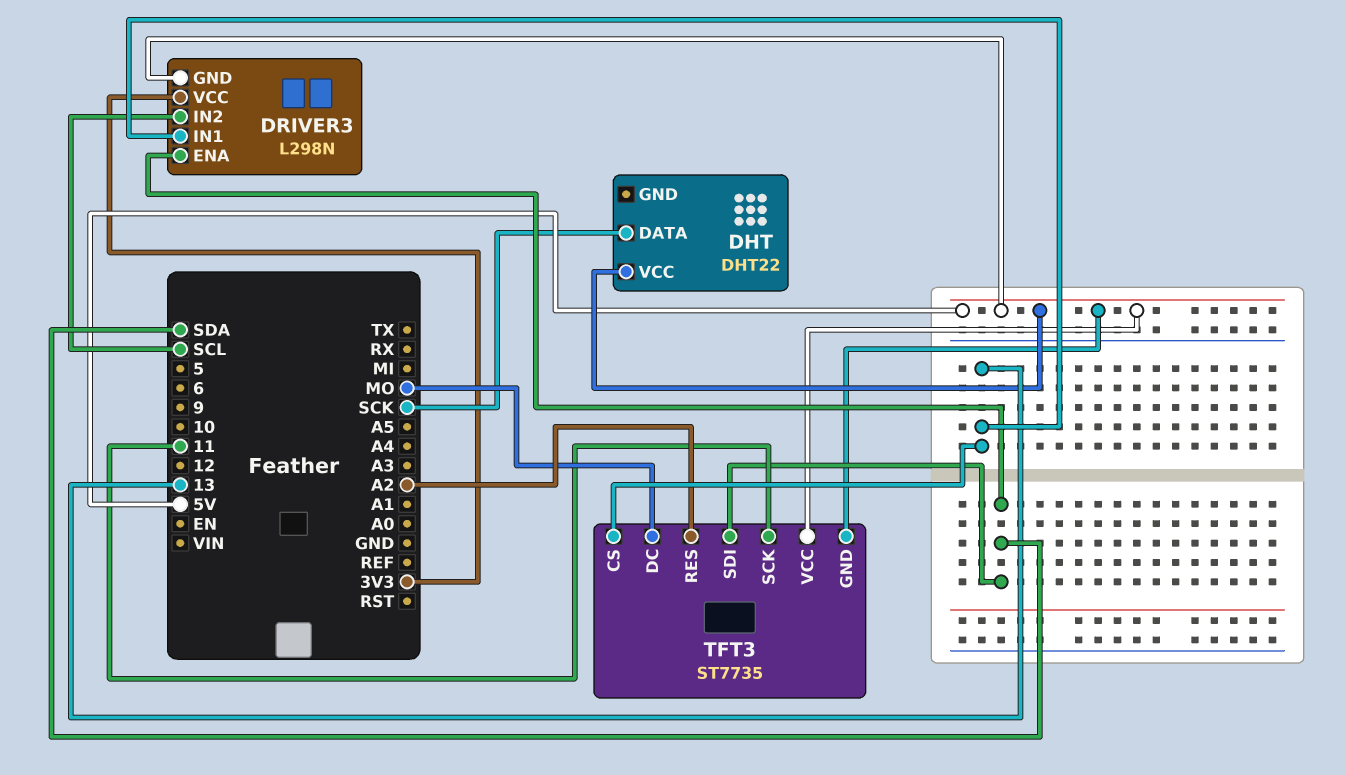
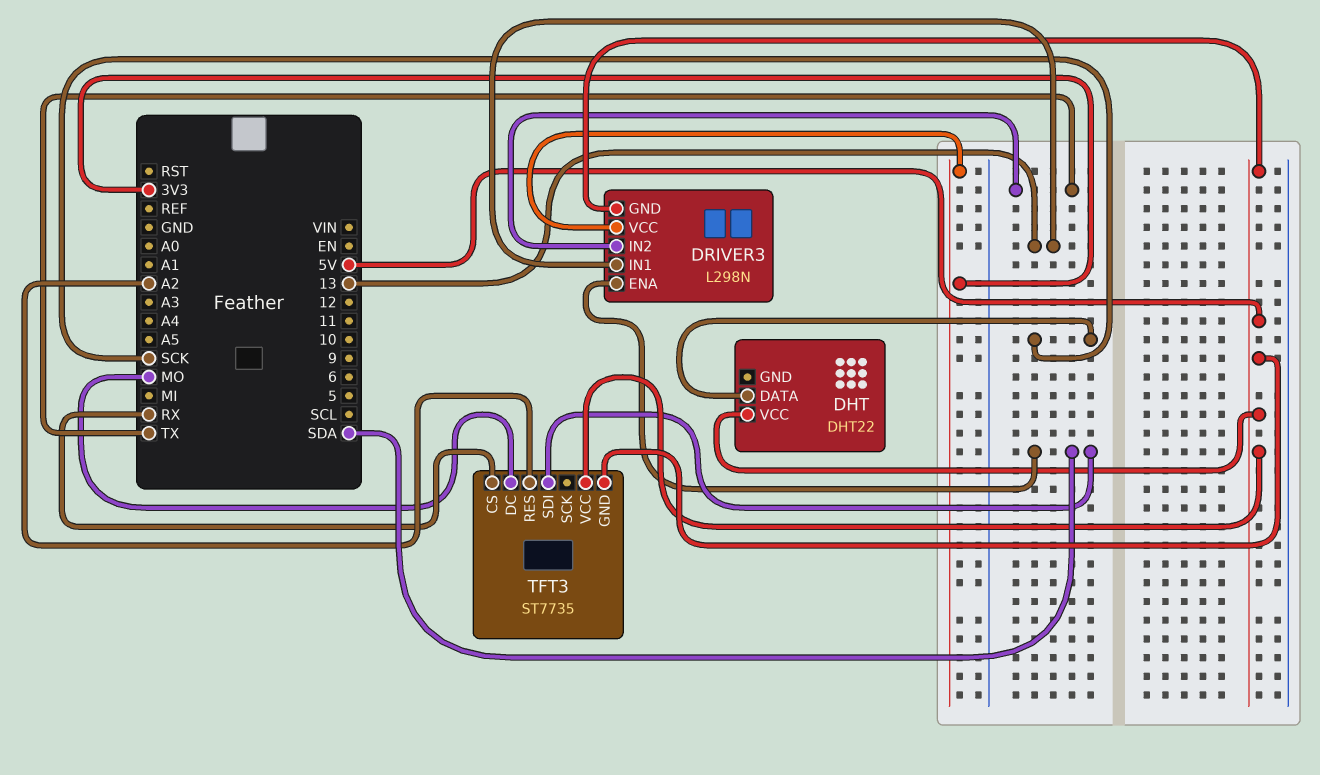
DRIVER3 pin IN2: SCL -> TX
TFT3 pin CS: 13 -> RX
TFT3 pin SCK: 11 -> none

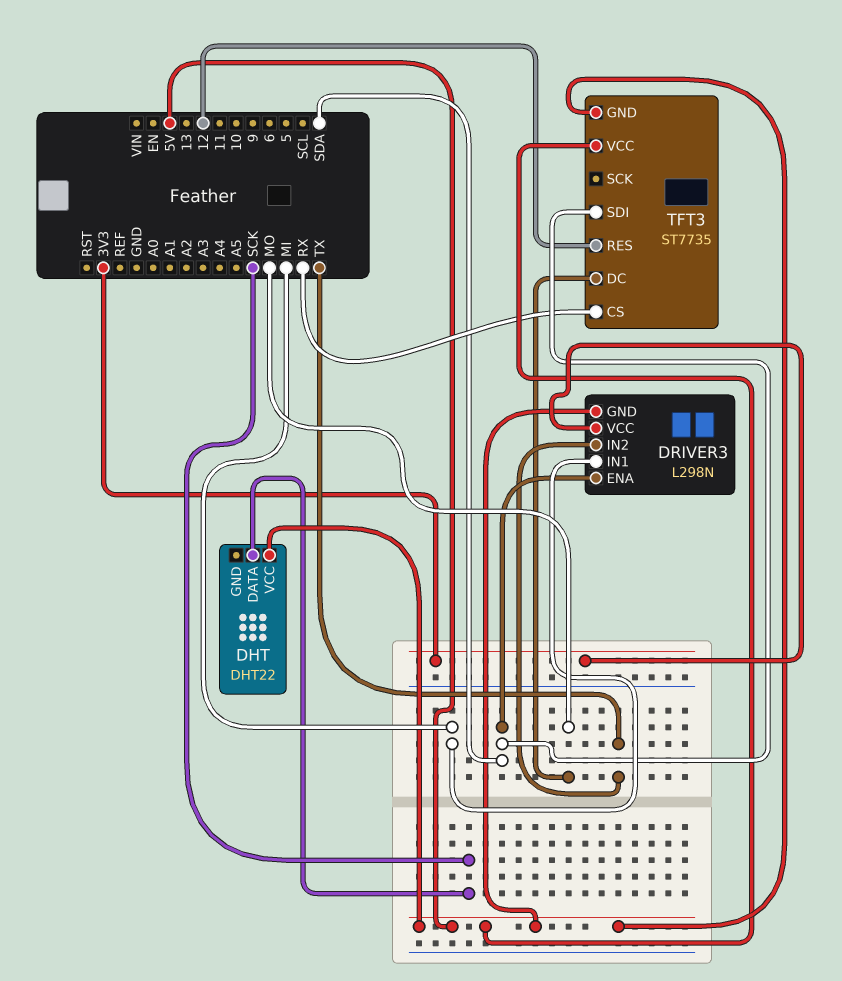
DRIVER3 pin IN1: 13 -> MI
TFT3 pin RES: A2 -> 12

